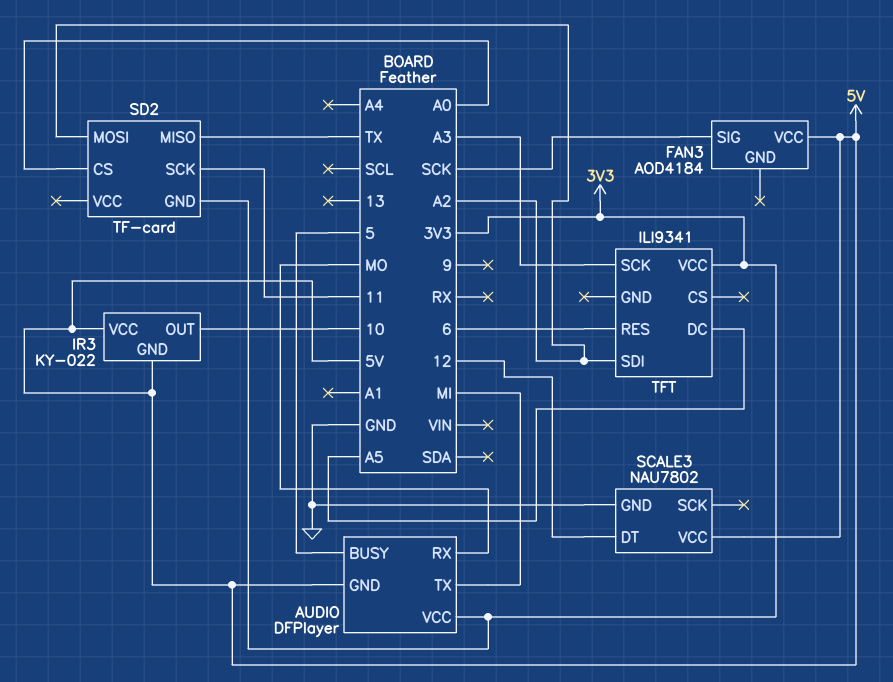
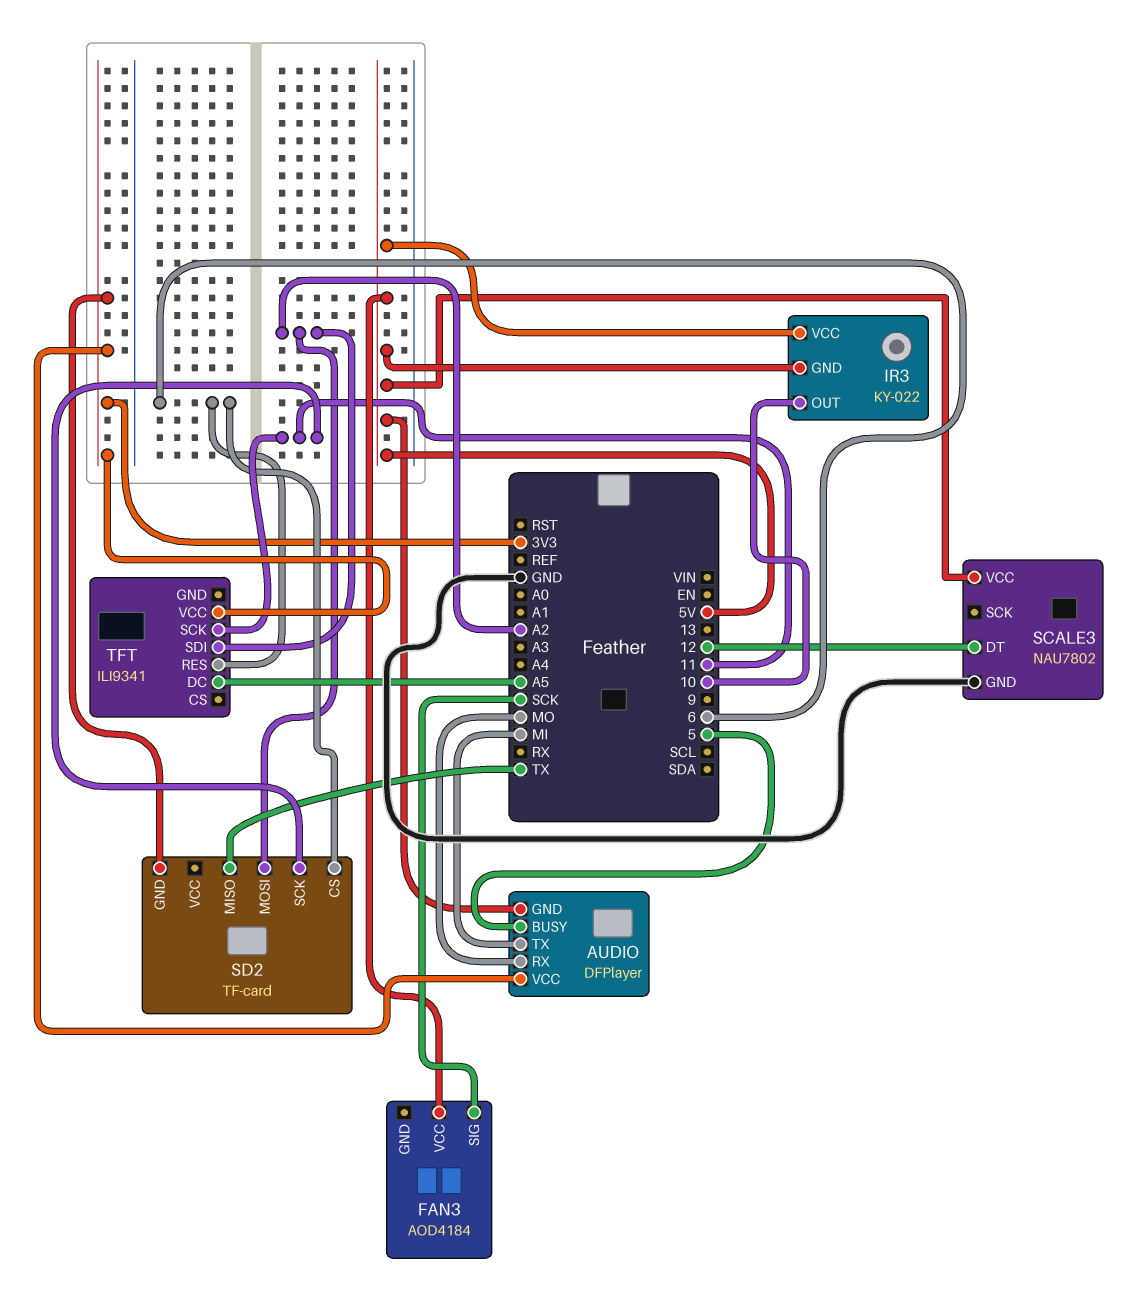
SD2 pin CS: A0 -> 6
TFT pin SCK: A3 -> 11

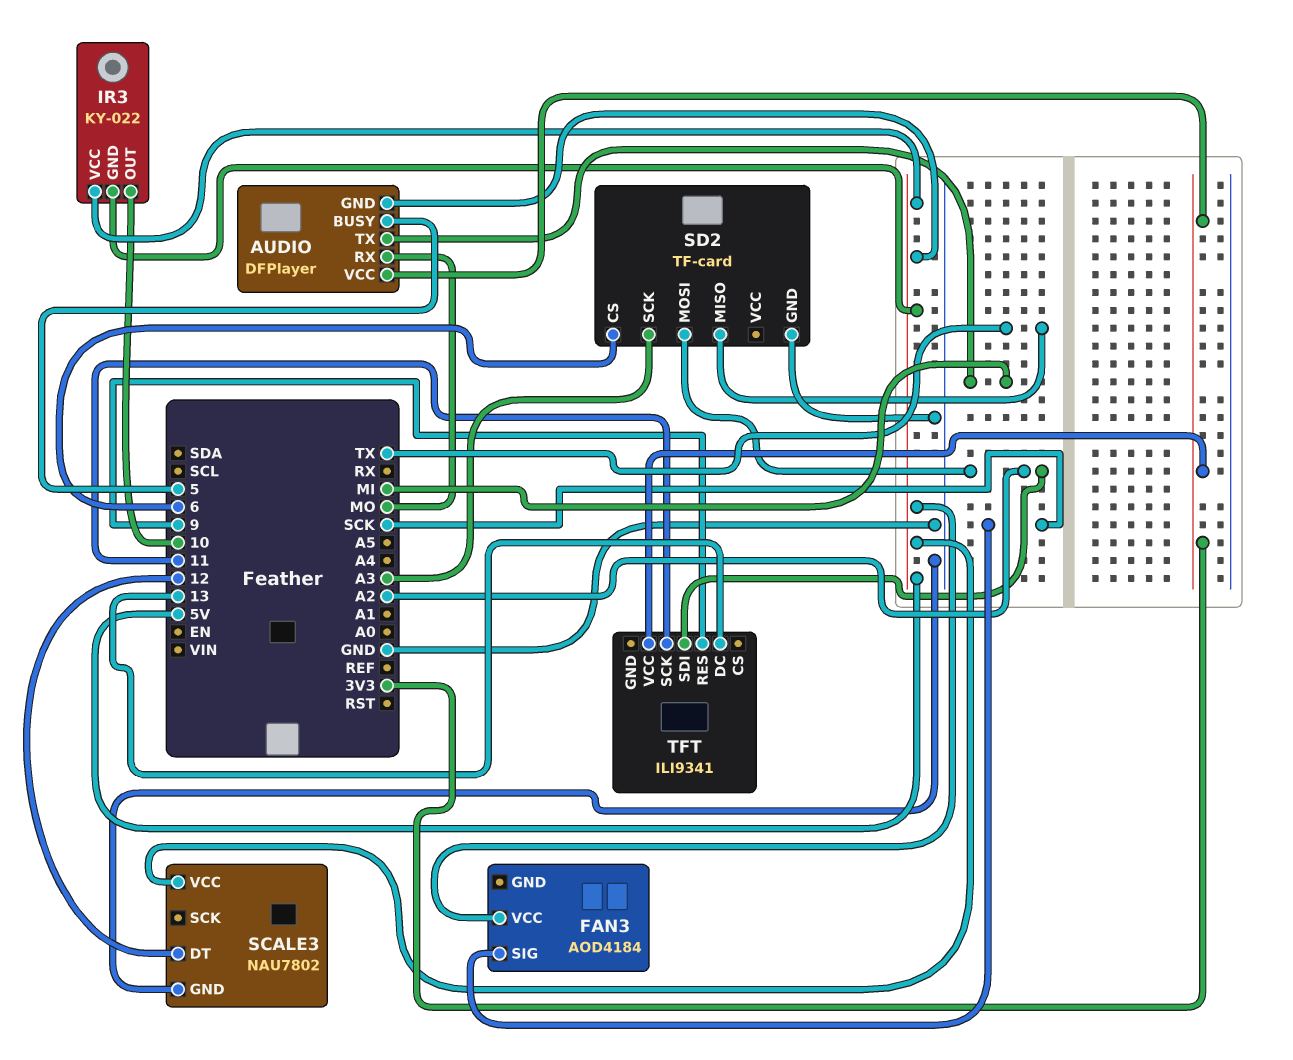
SD2 pin GND: 3V3 -> GND
SD2 pin SCK: 11 -> A3
TFT pin DC: A5 -> 13
TFT pin RES: 6 -> 9

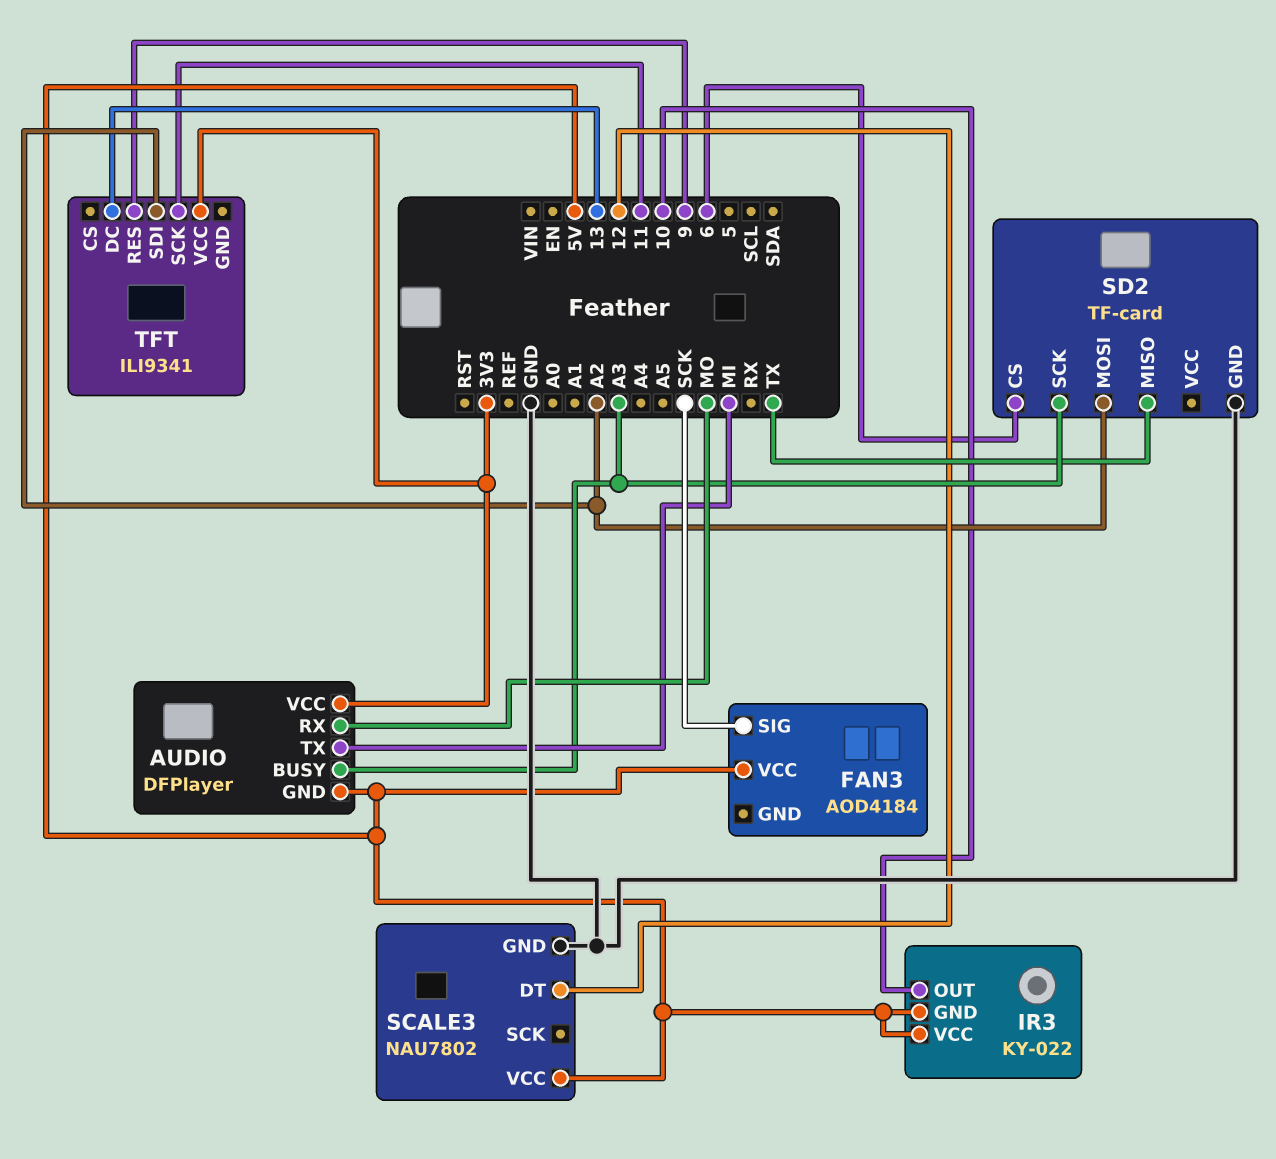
AUDIO pin BUSY: 5 -> A3

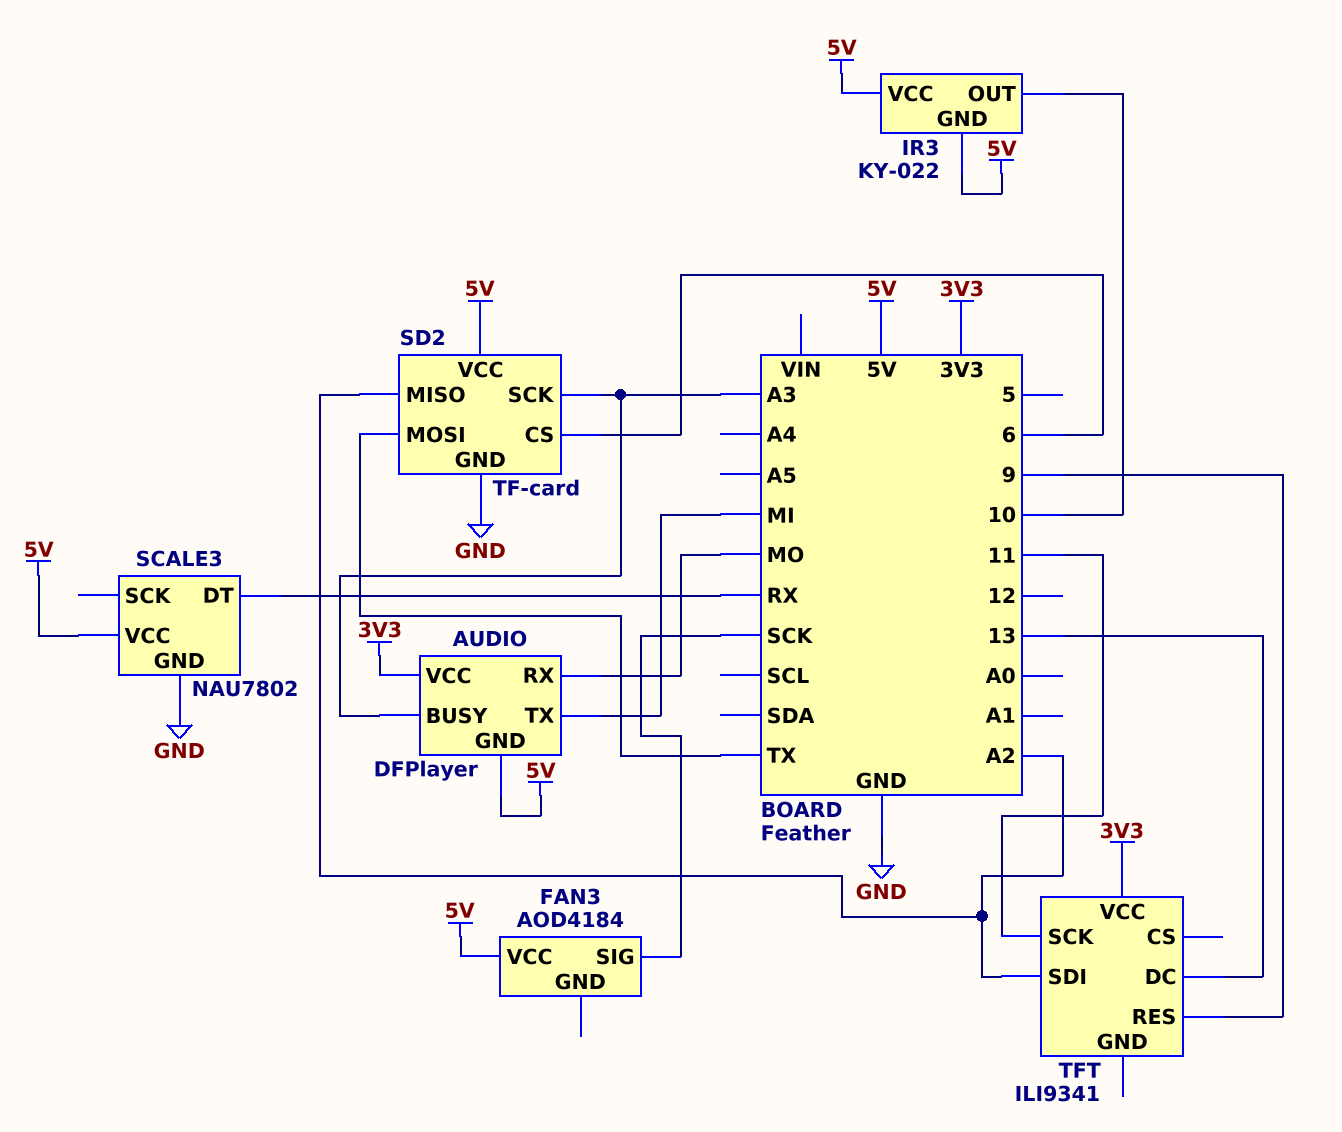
SCALE3 pin DT: 12 -> RX
SD2 pin MISO: TX -> A2
SD2 pin MOSI: A2 -> TX
SD2 pin VCC: none -> 5V

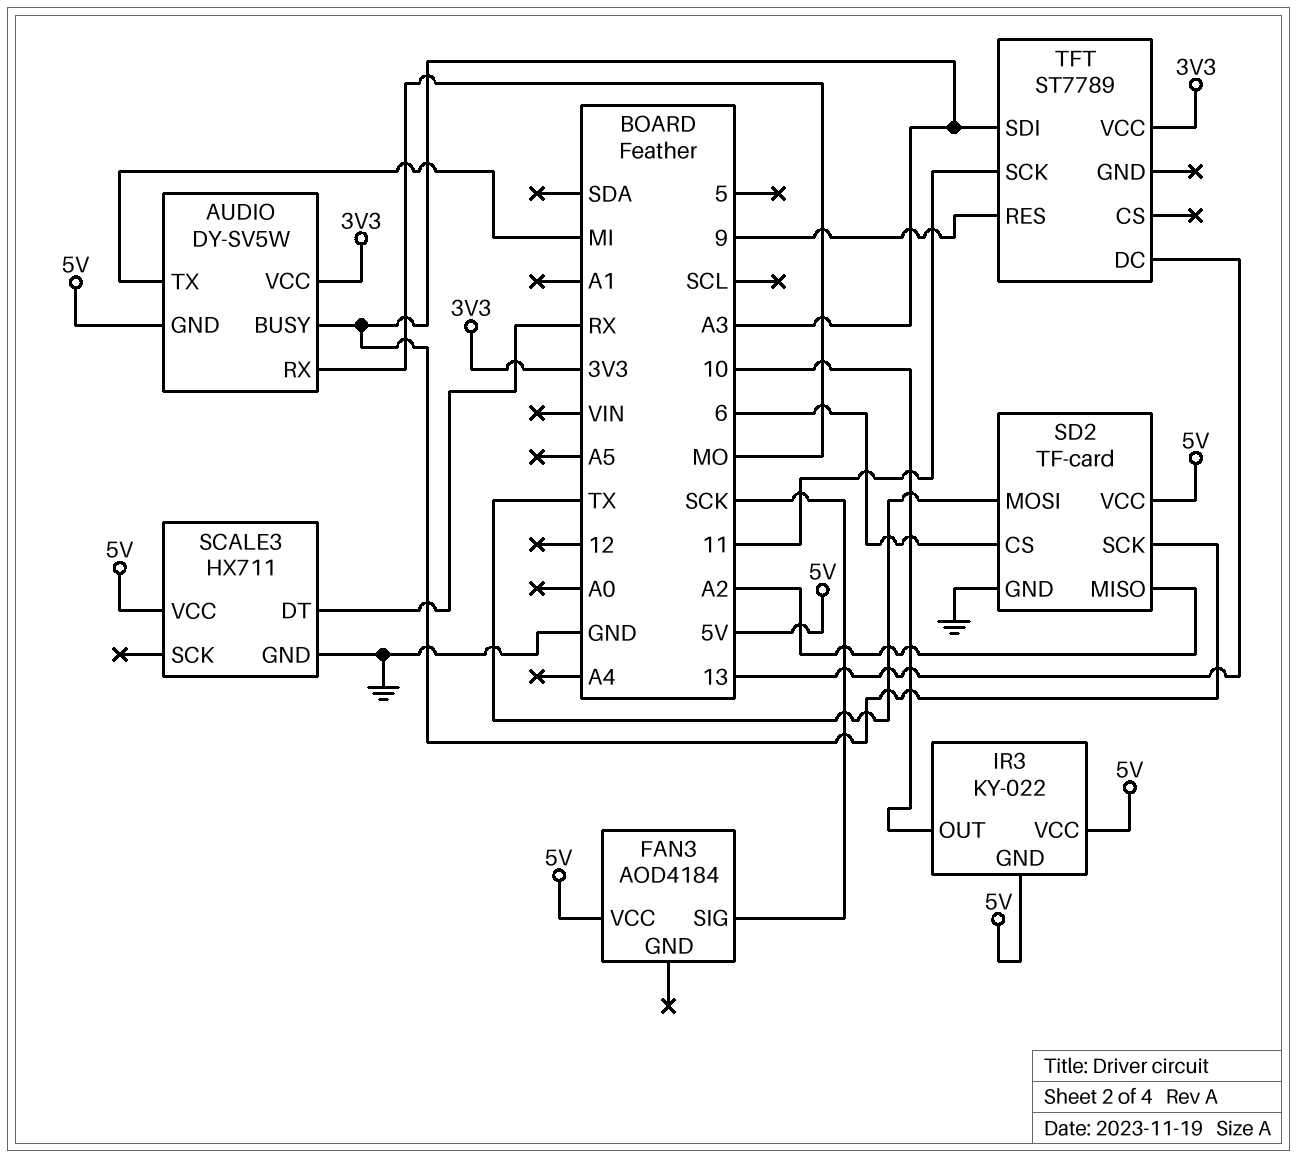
AUDIO: DFPlayer -> DY-SV5W
SCALE3: NAU7802 -> HX711
TFT: ILI9341 -> ST7789
TFT pin SDI: A2 -> A3

